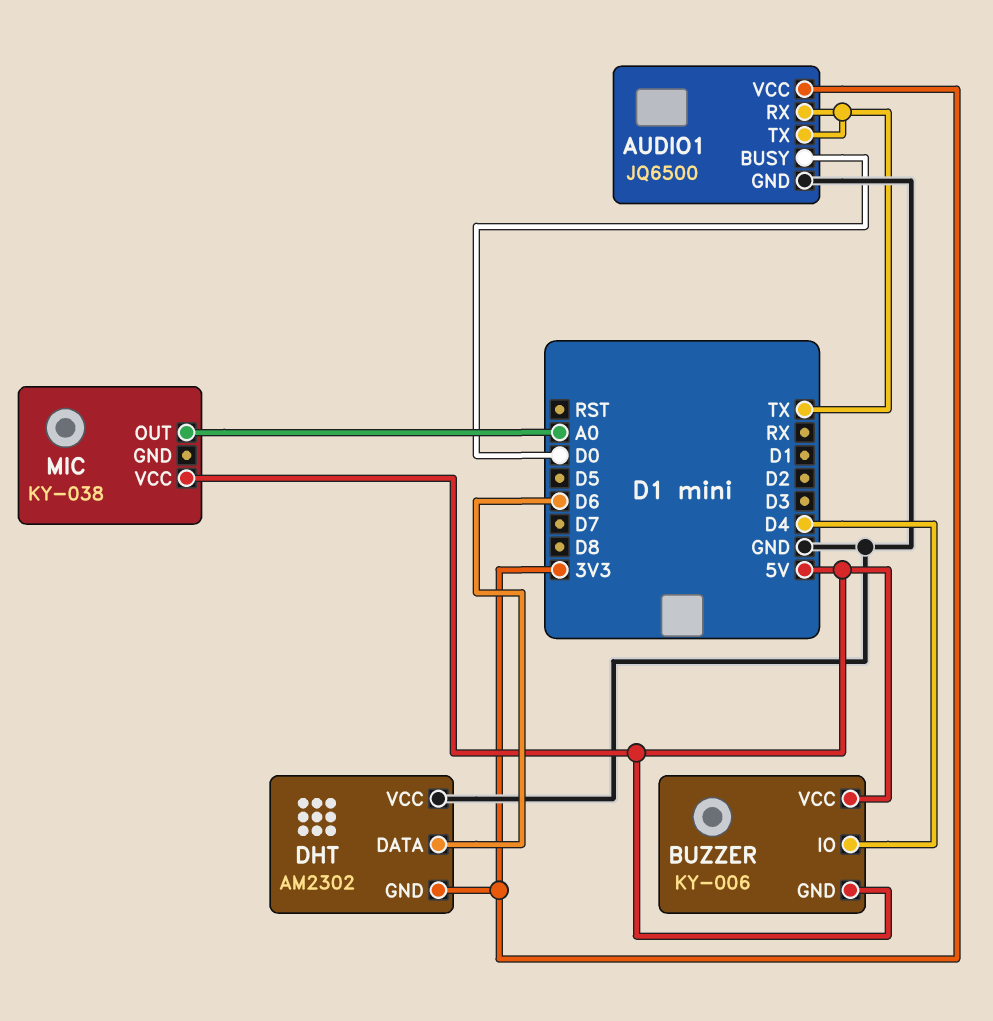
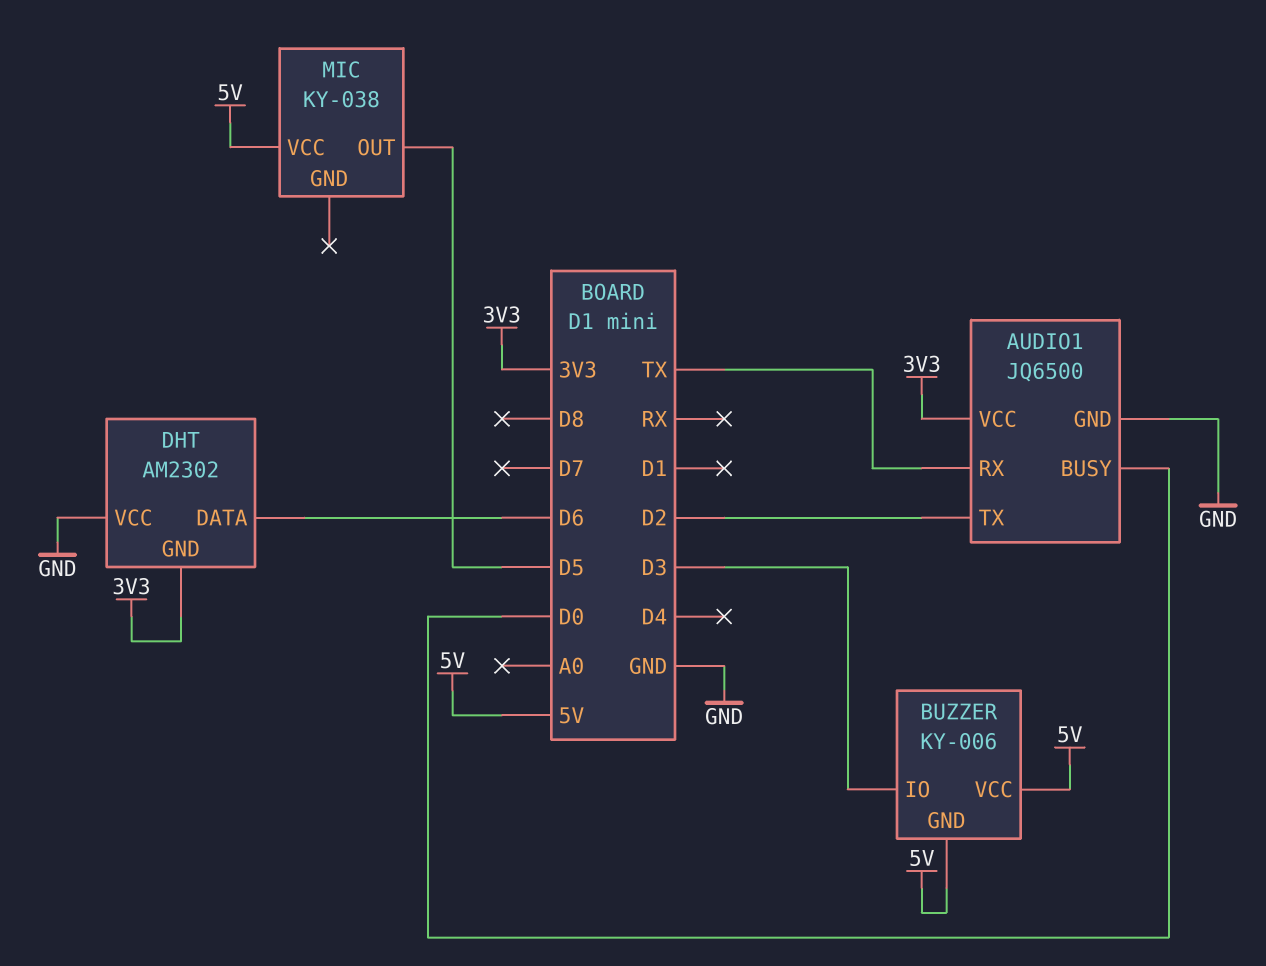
AUDIO1 pin TX: TX -> D2
BUZZER pin IO: D4 -> D3
MIC pin OUT: A0 -> D5

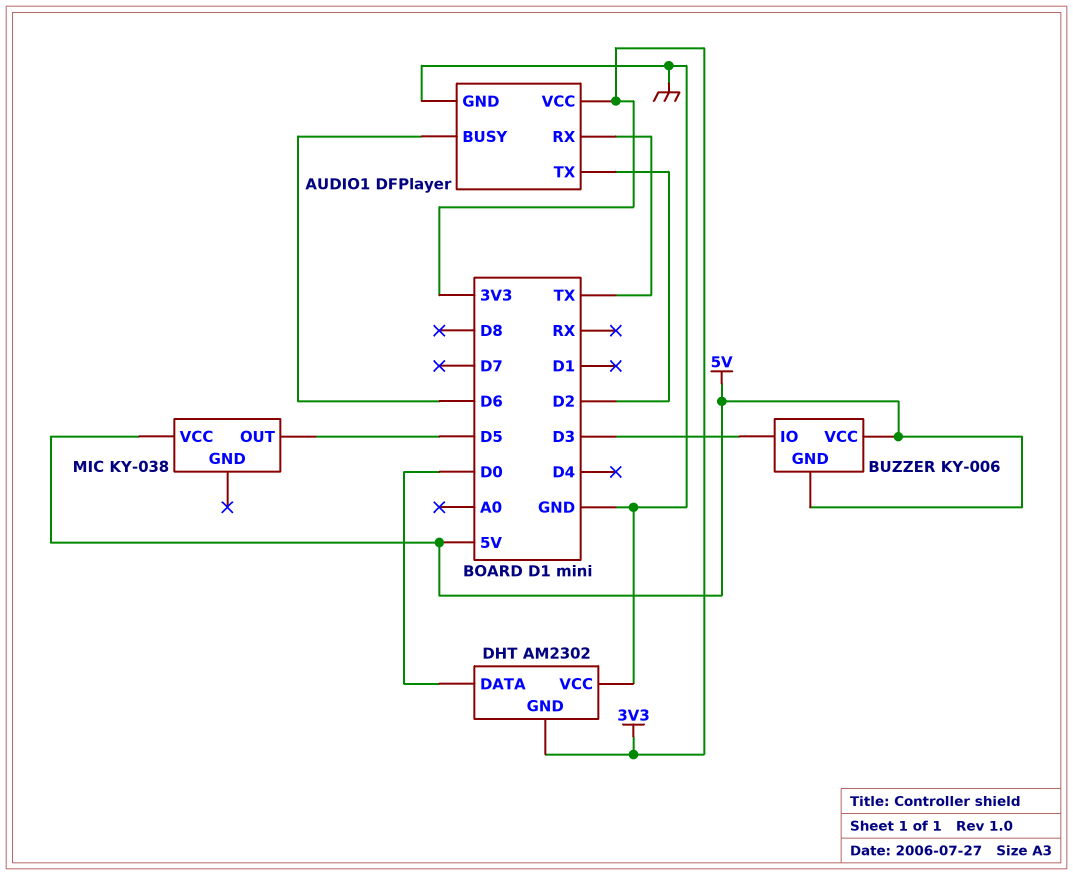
AUDIO1: JQ6500 -> DFPlayer
AUDIO1 pin BUSY: D0 -> D6
DHT pin DATA: D6 -> D0

